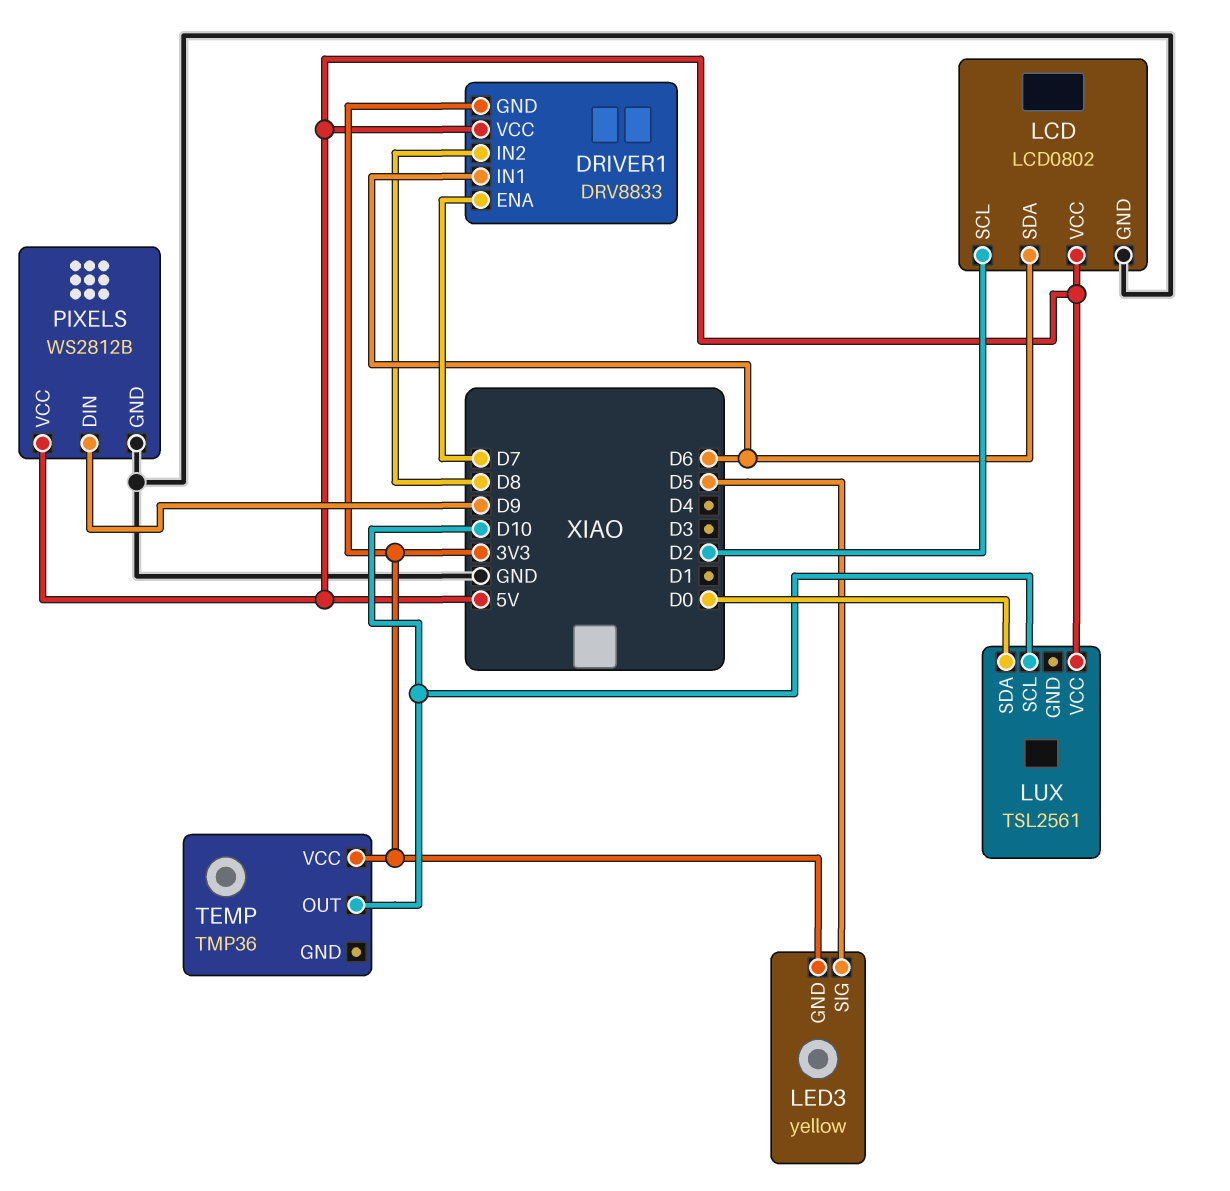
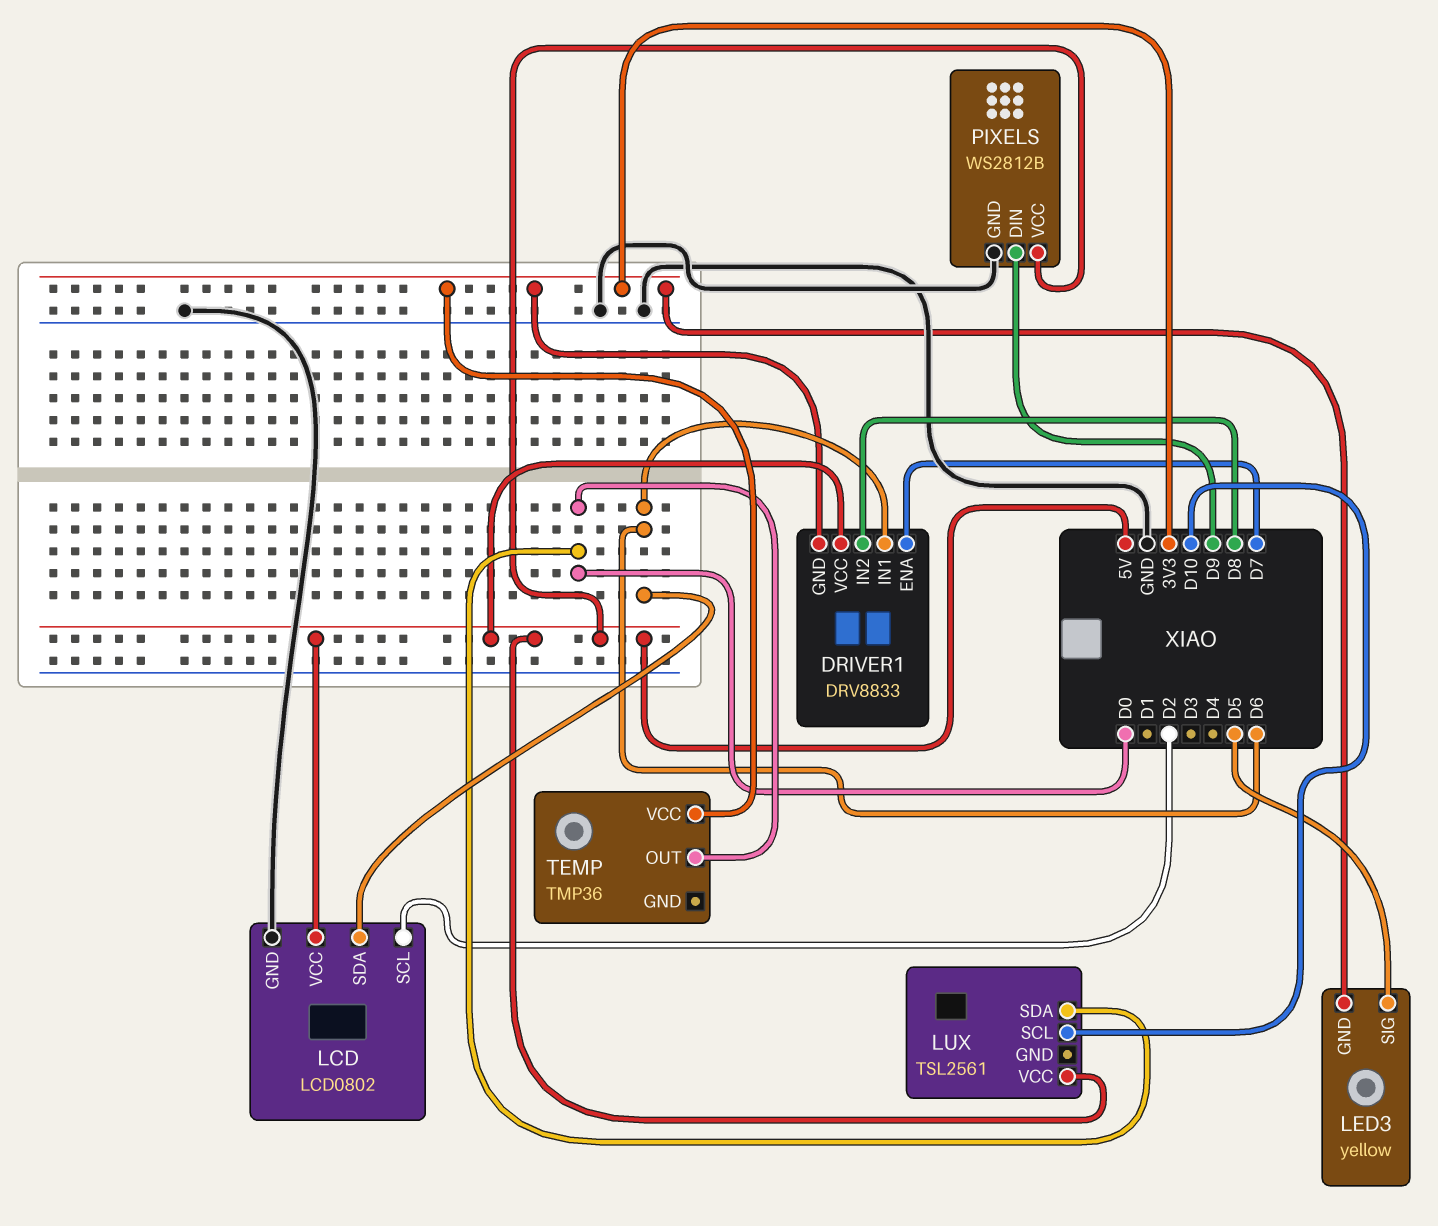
TEMP pin OUT: D10 -> D0

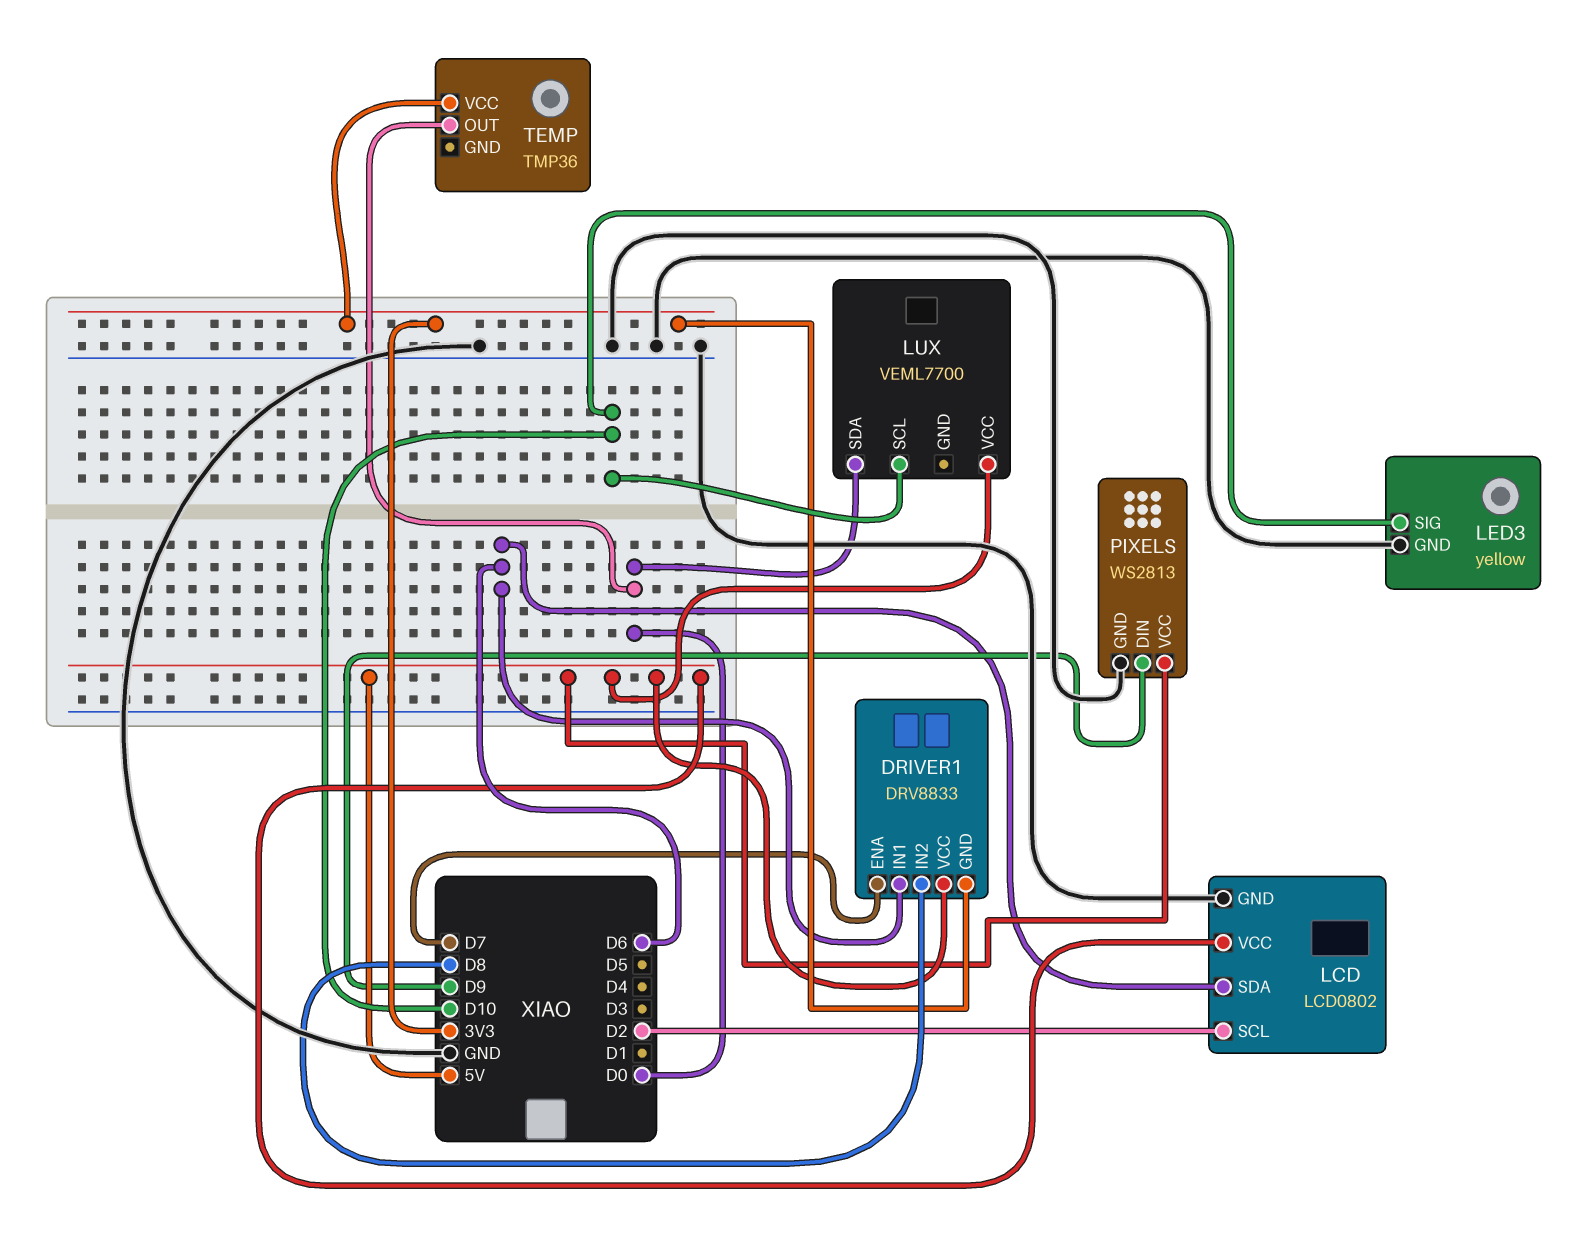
LED3 pin GND: 3V3 -> GND
LED3 pin SIG: D5 -> D10
LUX: TSL2561 -> VEML7700
PIXELS: WS2812B -> WS2813

